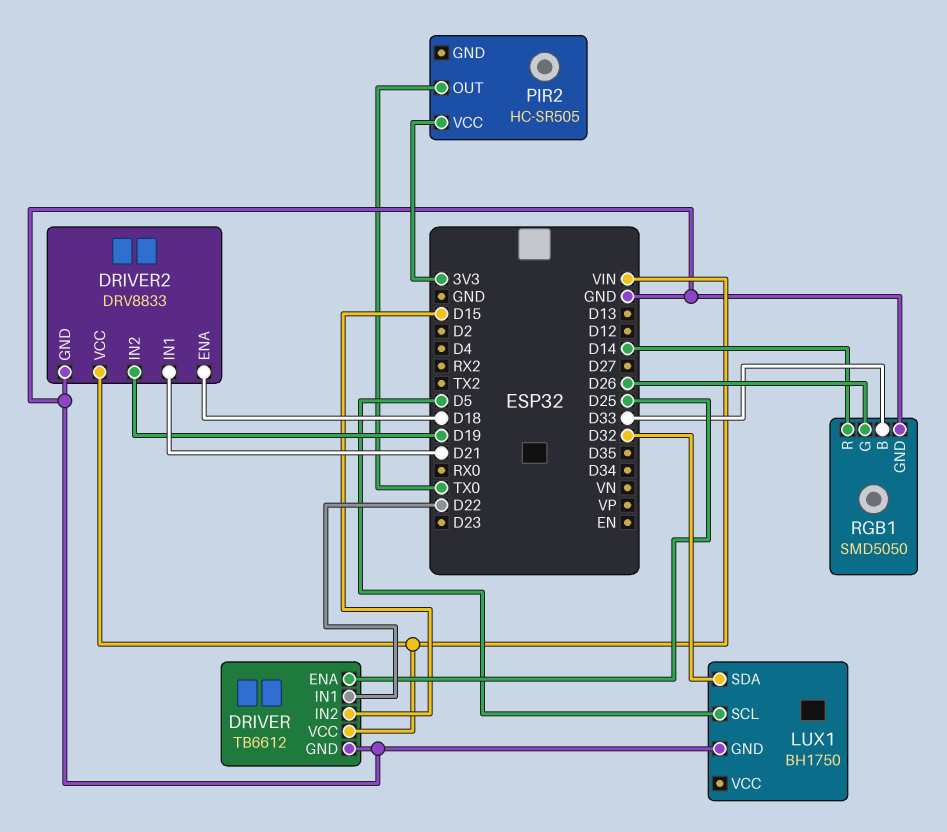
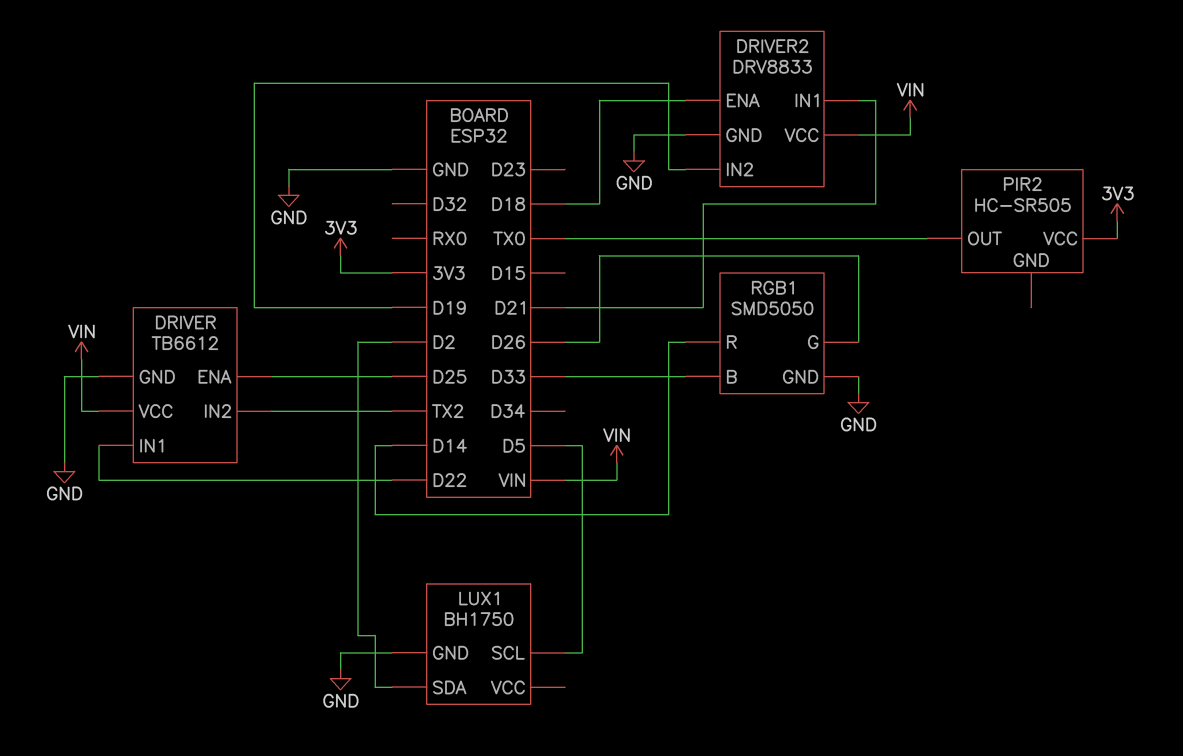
DRIVER pin IN2: D15 -> TX2
LUX1 pin SDA: D32 -> D2

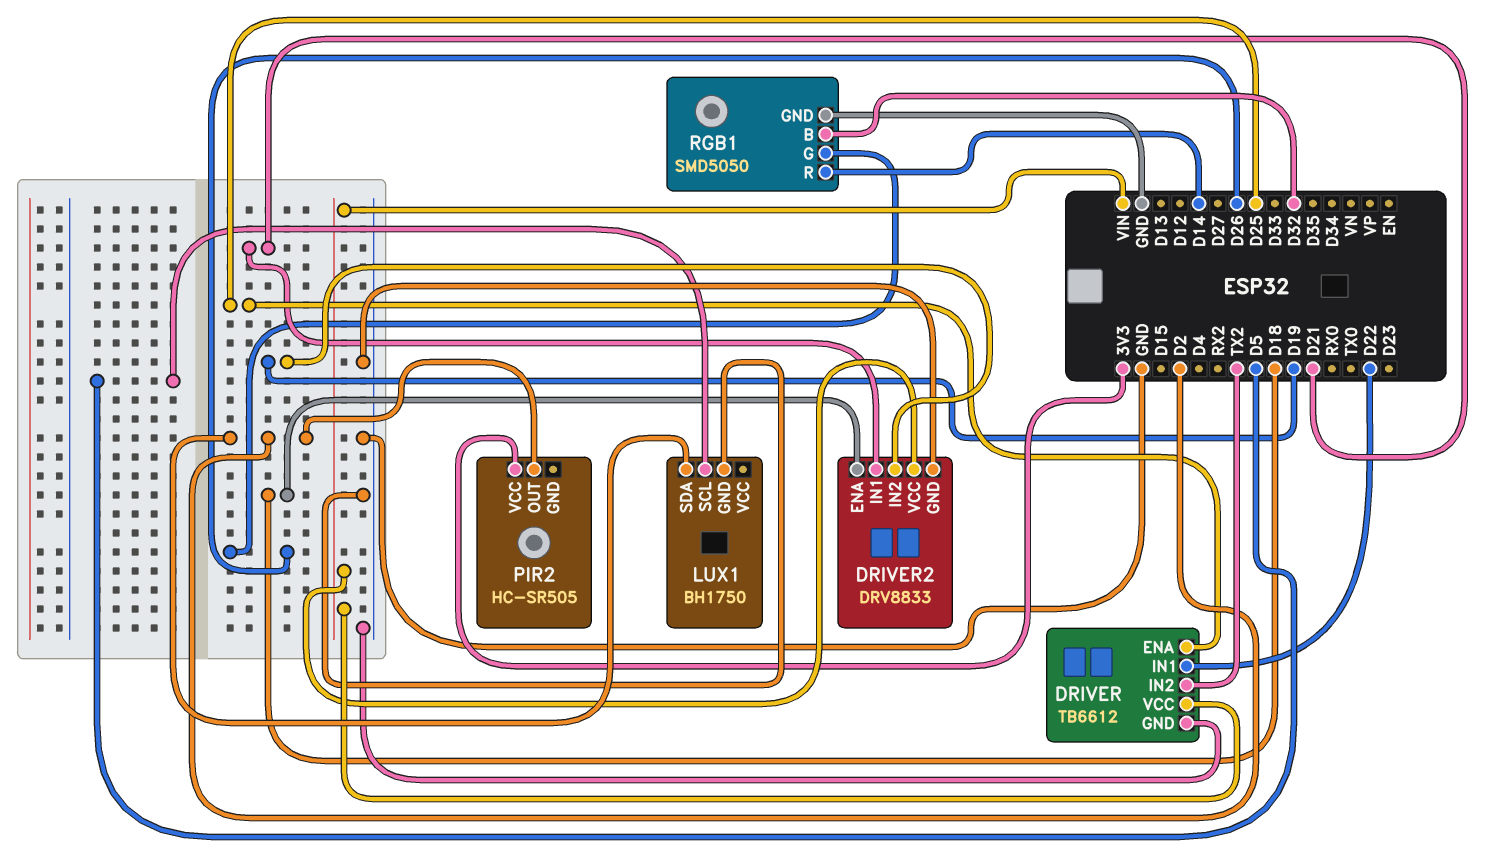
PIR2 pin OUT: TX0 -> D2
RGB1 pin B: D33 -> D32

